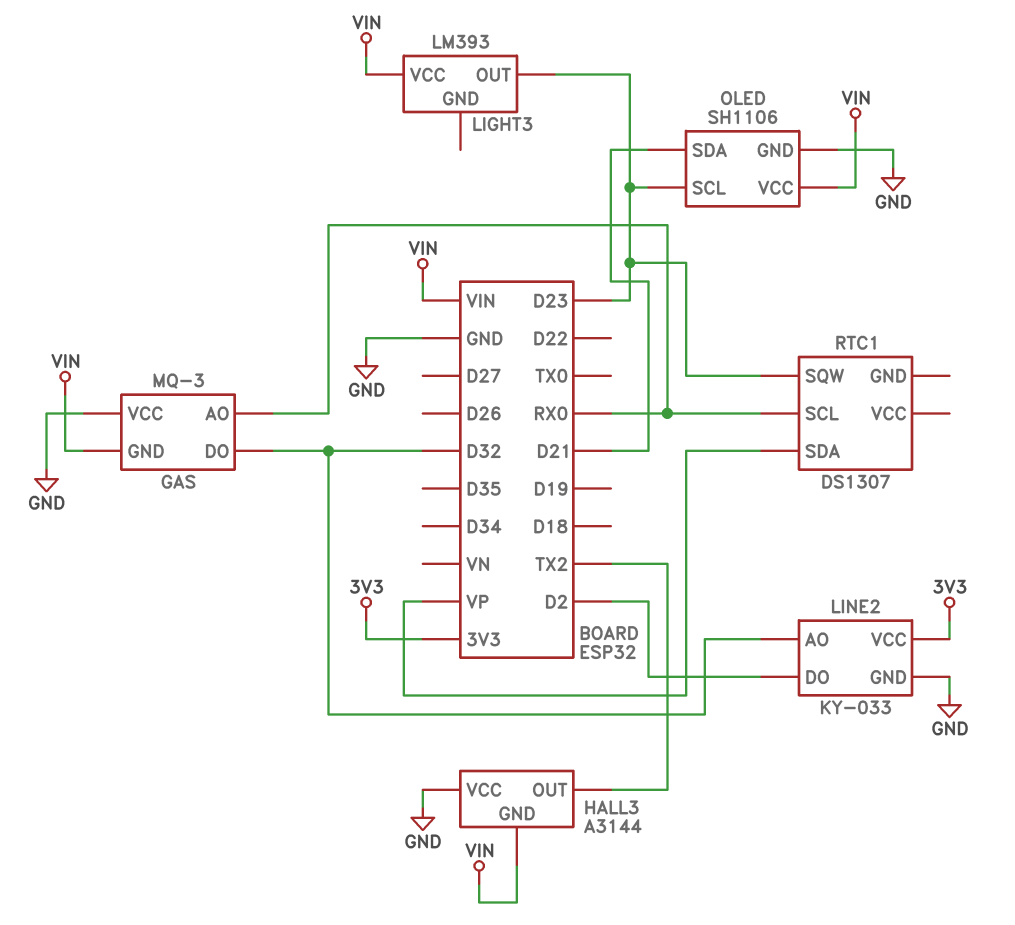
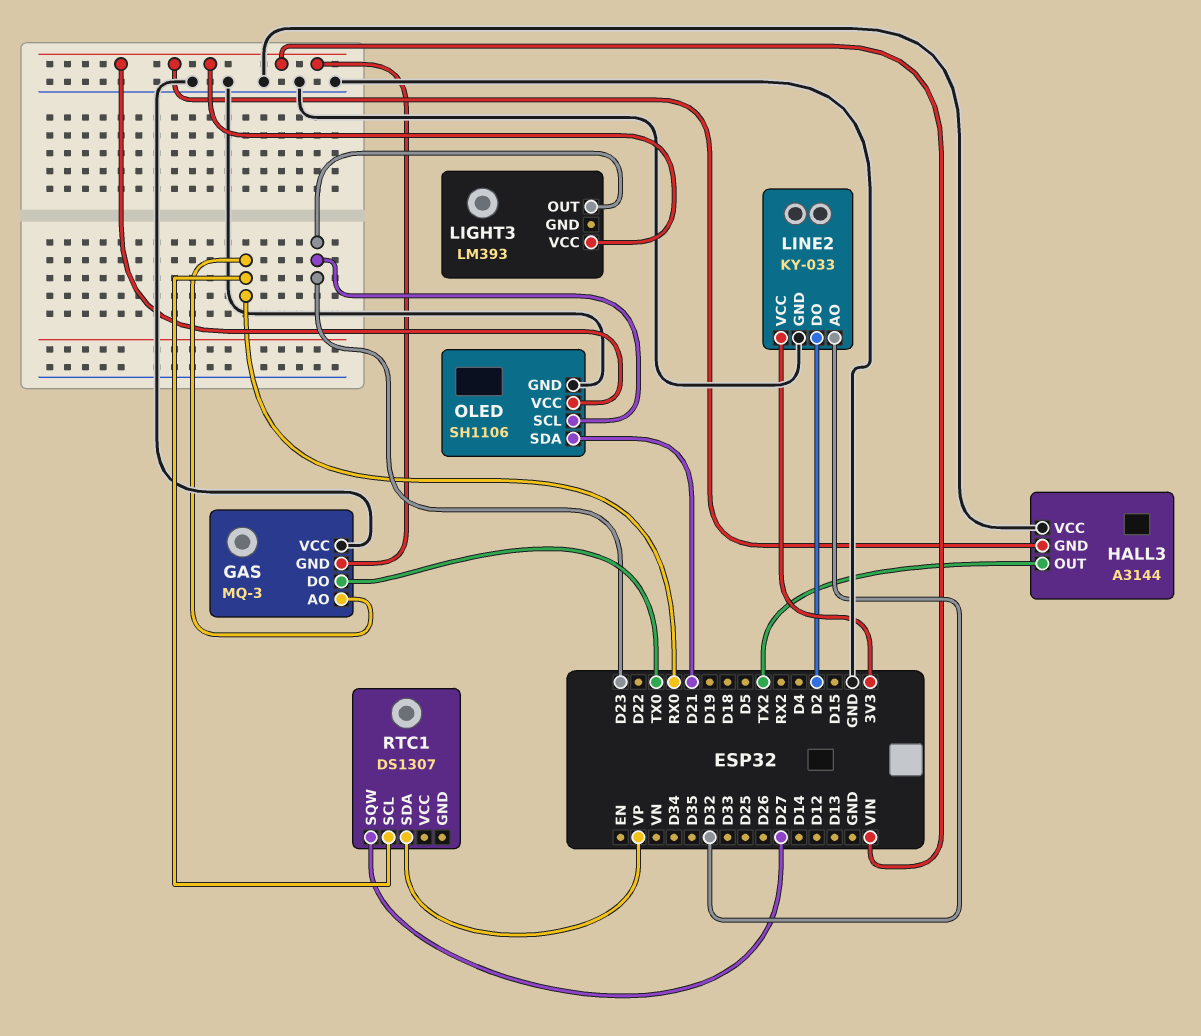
GAS pin DO: D32 -> TX0
RTC1 pin SQW: D23 -> D27

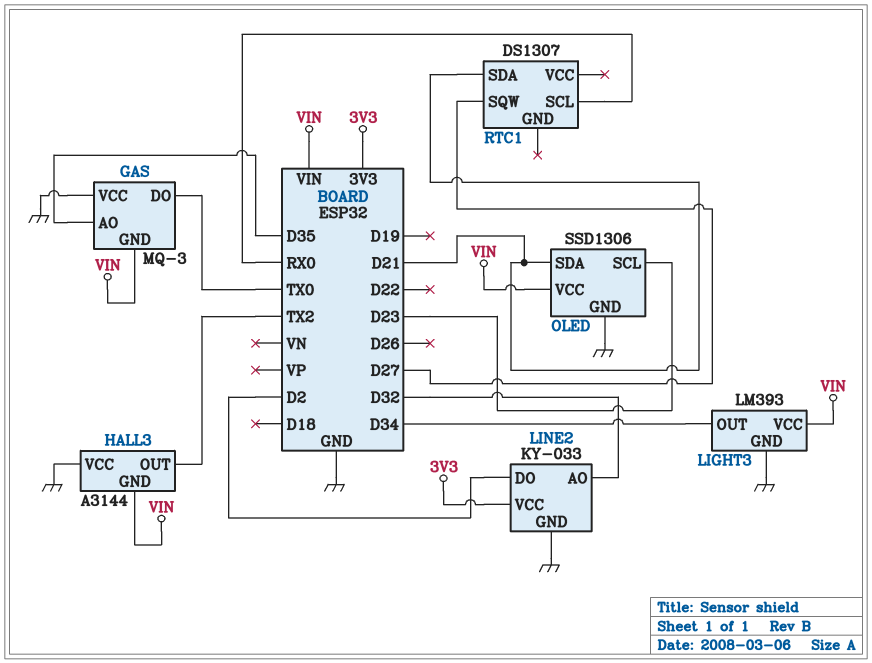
GAS pin AO: RX0 -> D35
LIGHT3 pin GND: none -> GND
LIGHT3 pin OUT: D23 -> D34
OLED: SH1106 -> SSD1306
RTC1 pin SDA: VP -> D21

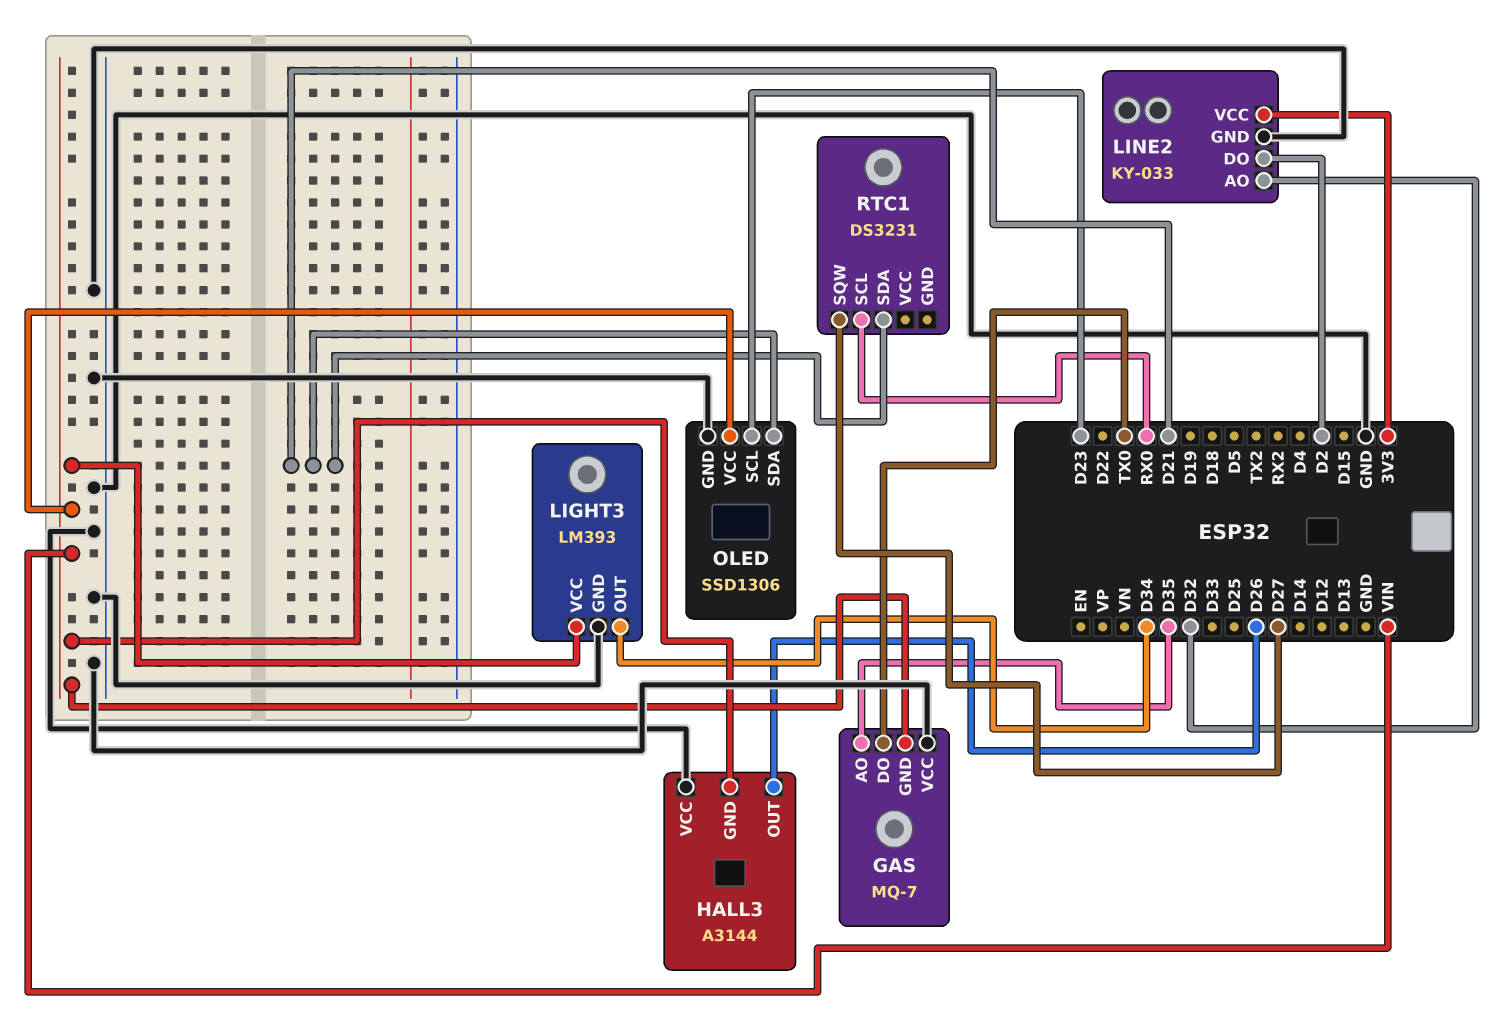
GAS: MQ-3 -> MQ-7
HALL3 pin OUT: TX2 -> D26
RTC1: DS1307 -> DS3231

